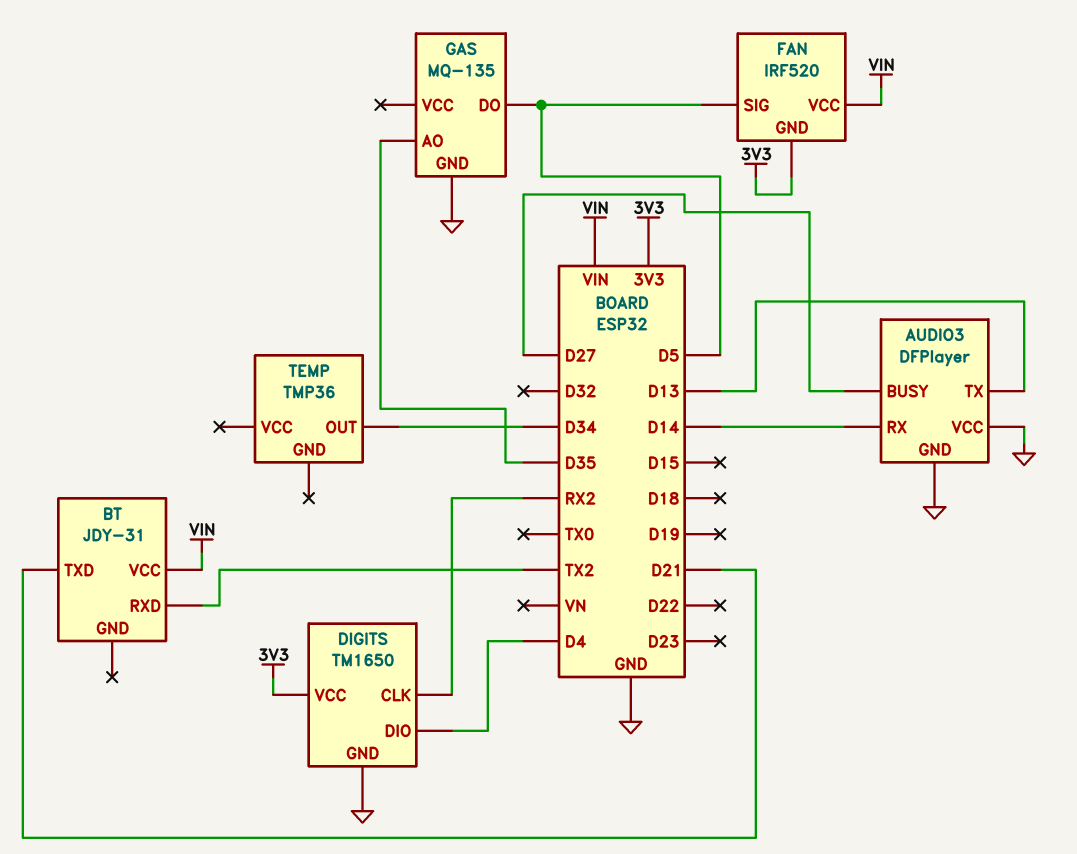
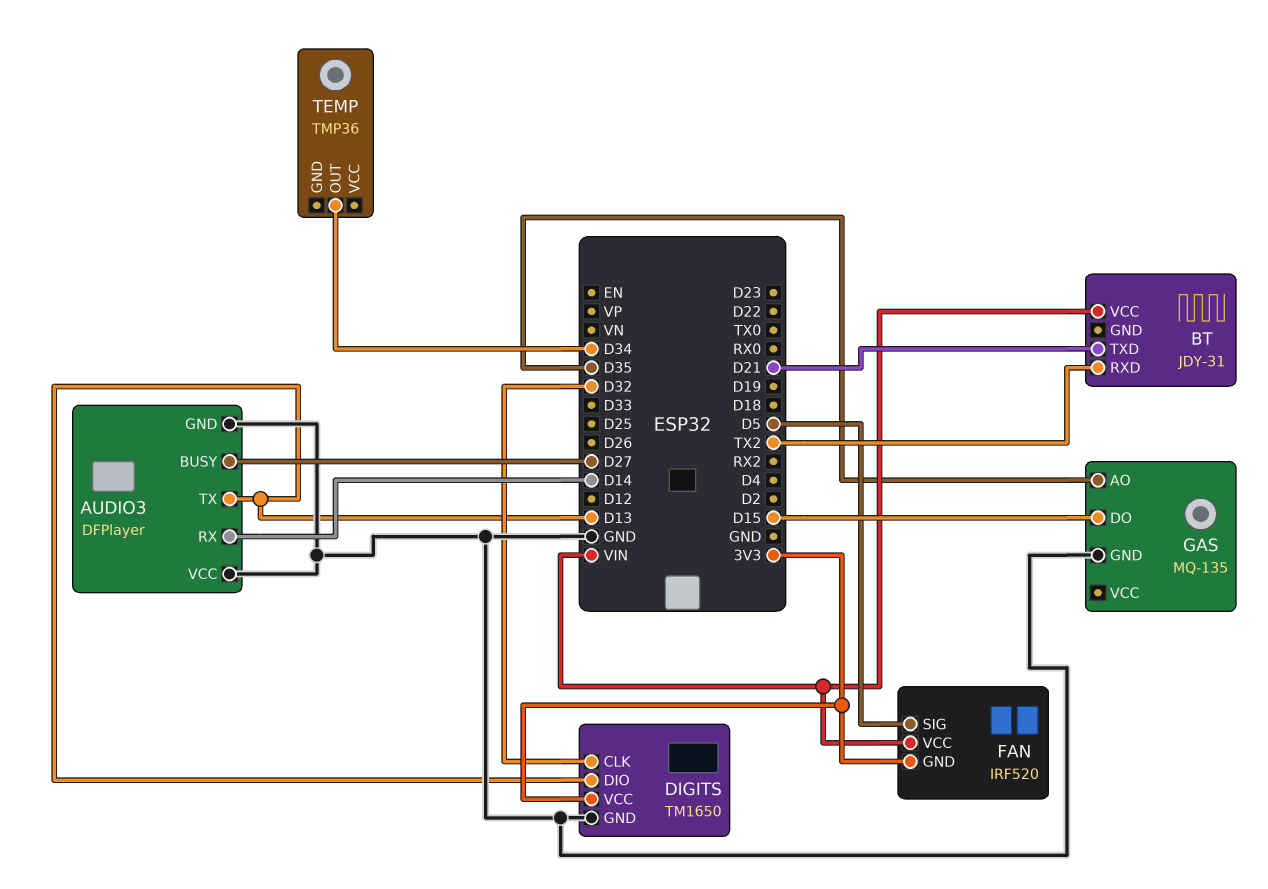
DIGITS pin CLK: RX2 -> D32
DIGITS pin DIO: D4 -> D13
GAS pin DO: D5 -> D15

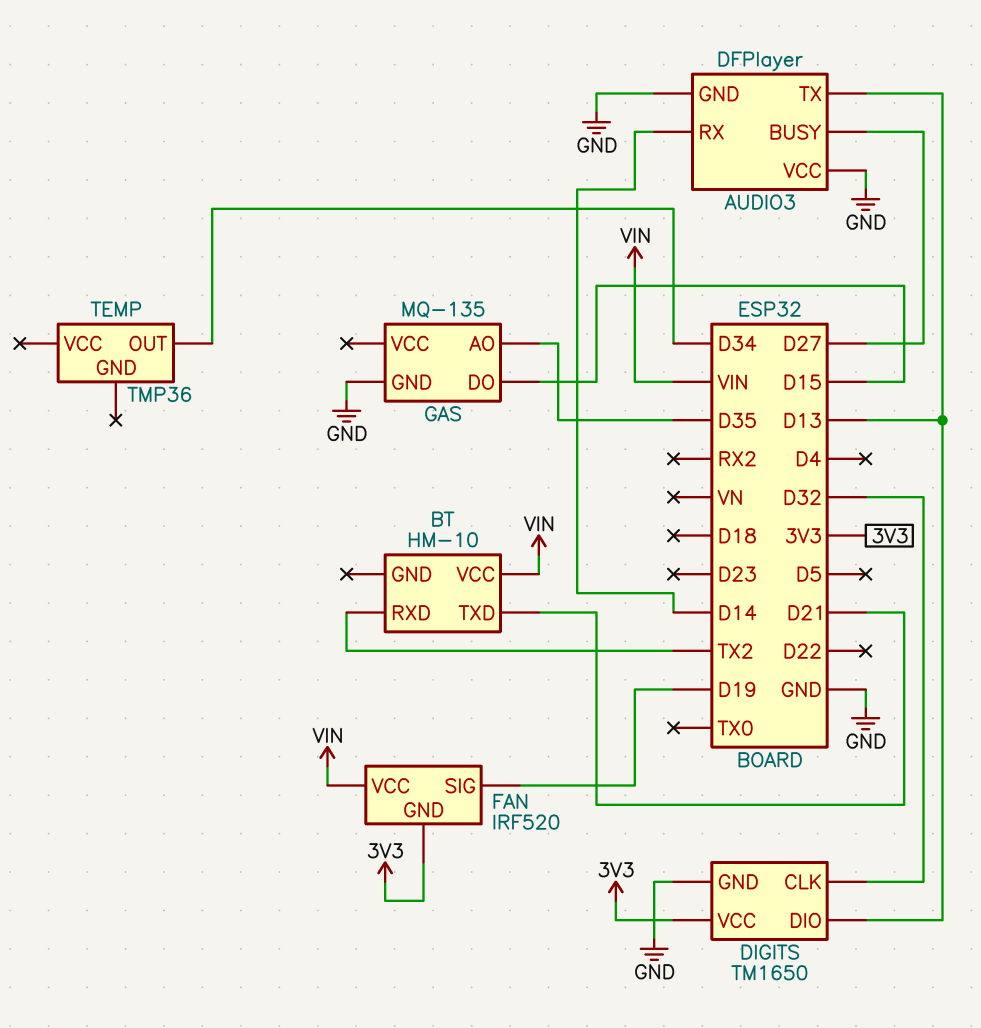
BT: JDY-31 -> HM-10
FAN pin SIG: D5 -> D19

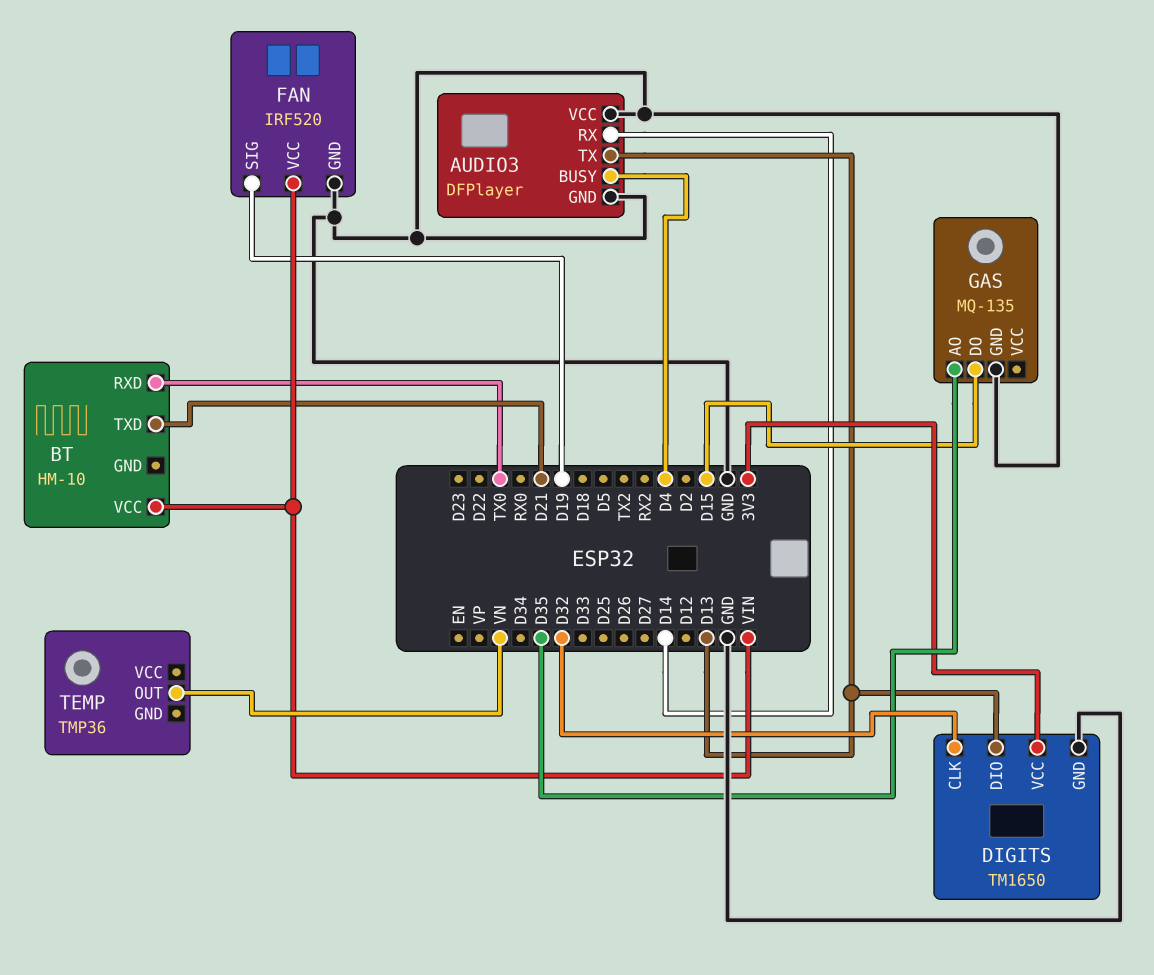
AUDIO3 pin BUSY: D27 -> D4
BT pin RXD: TX2 -> TX0
FAN pin GND: 3V3 -> GND
TEMP pin OUT: D34 -> VN

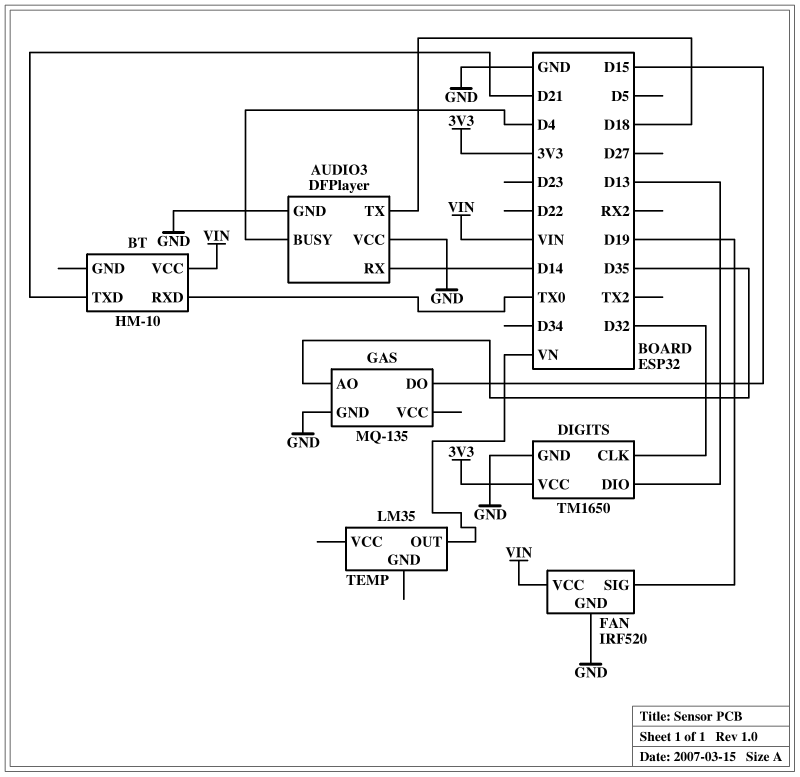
AUDIO3 pin TX: D13 -> D18
TEMP: TMP36 -> LM35

